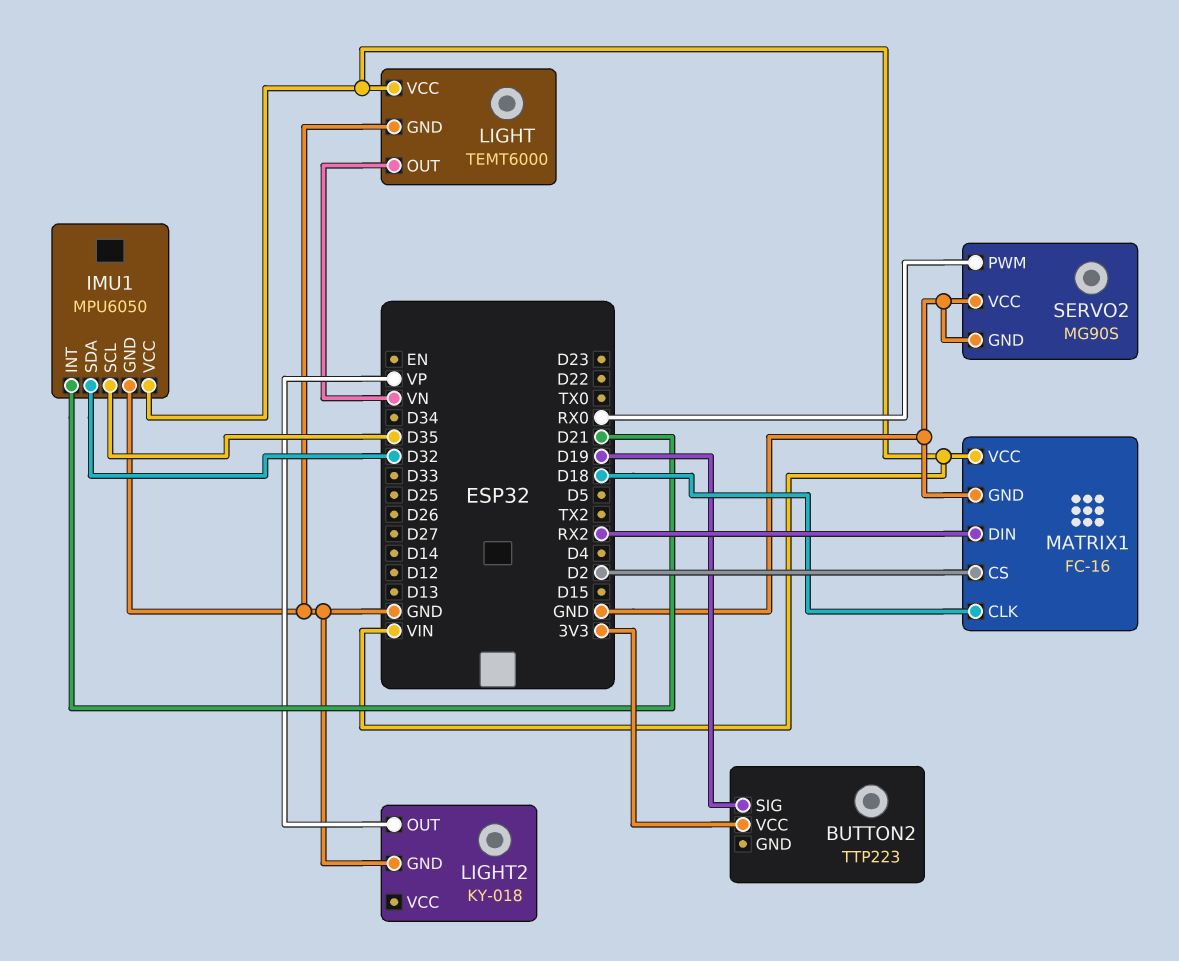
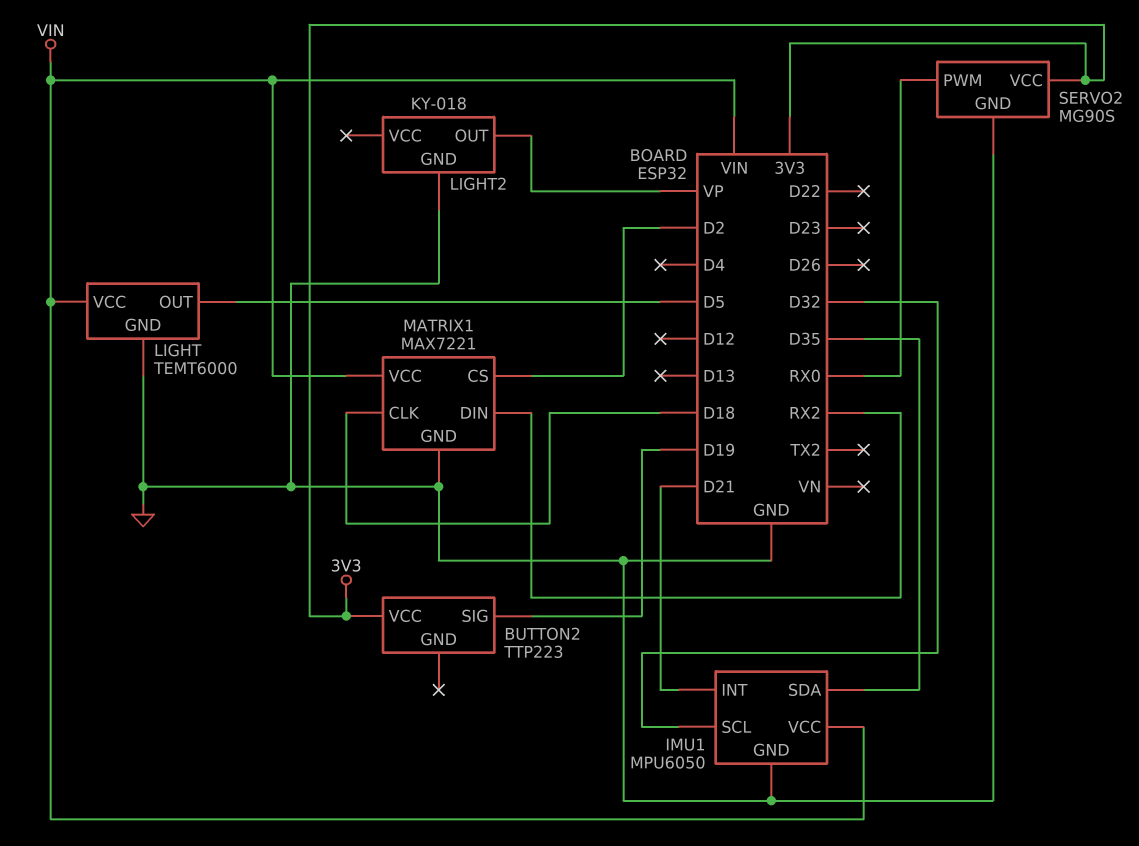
IMU1 pin SCL: D35 -> D32
IMU1 pin SDA: D32 -> D35
LIGHT pin OUT: VN -> D5
MATRIX1: FC-16 -> MAX7221
SERVO2 pin VCC: GND -> 3V3

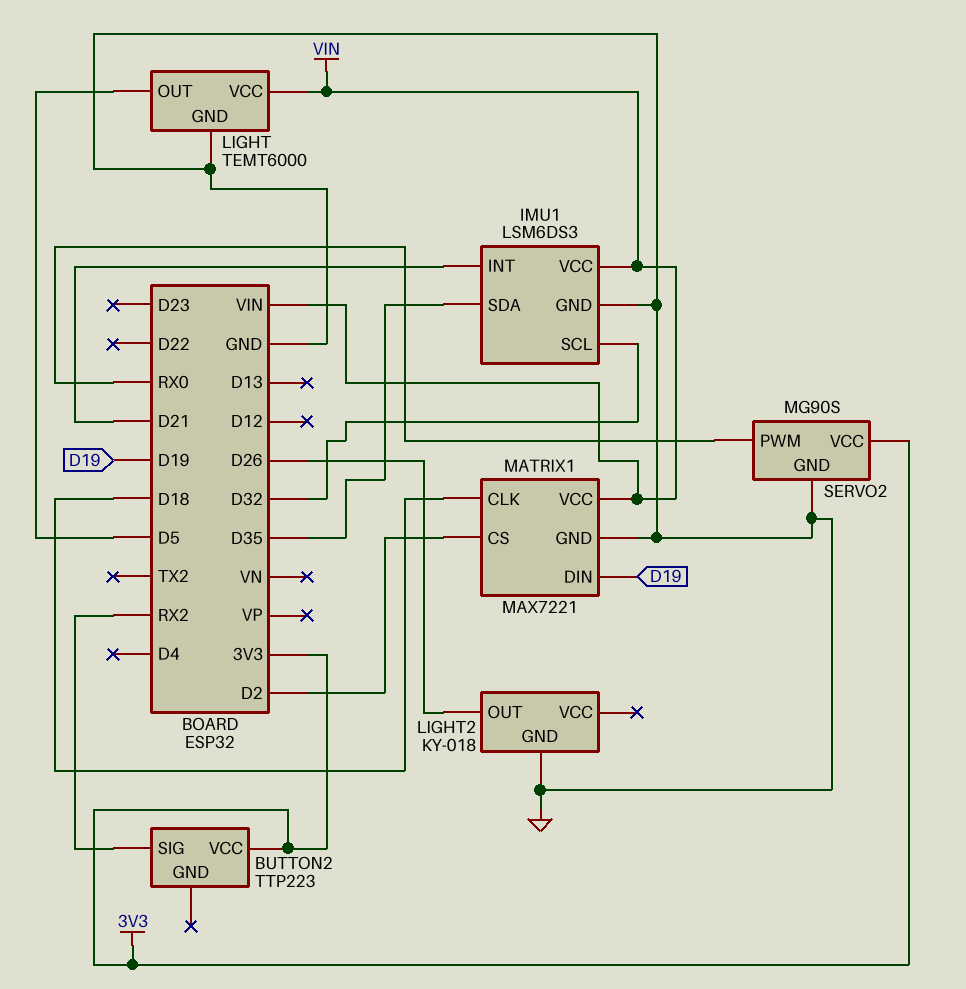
BUTTON2 pin SIG: D19 -> RX2
IMU1: MPU6050 -> LSM6DS3
LIGHT2 pin OUT: VP -> D26
MATRIX1 pin DIN: RX2 -> D19

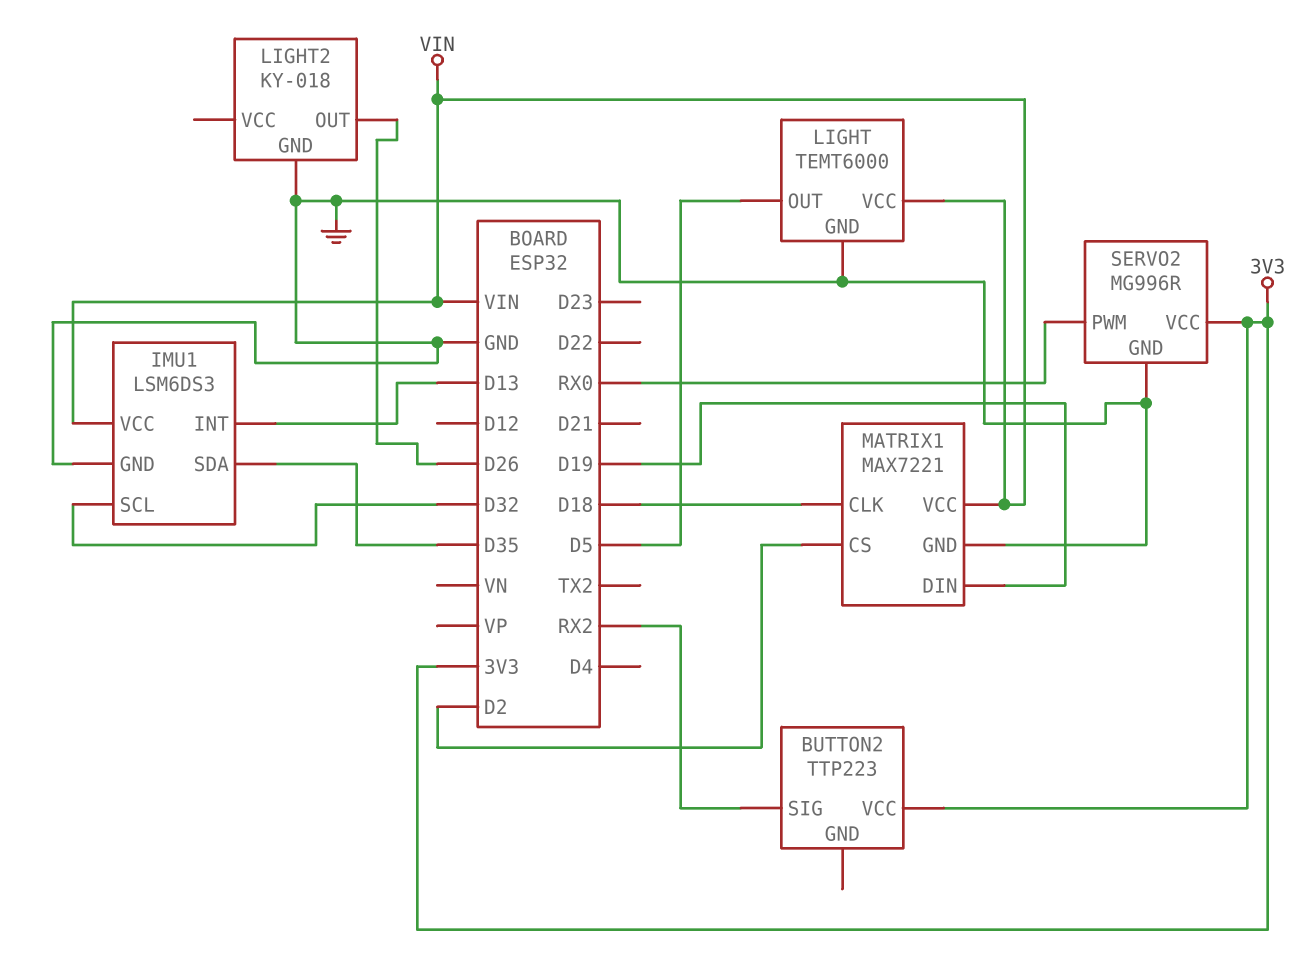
IMU1 pin INT: D21 -> D13
SERVO2: MG90S -> MG996R

